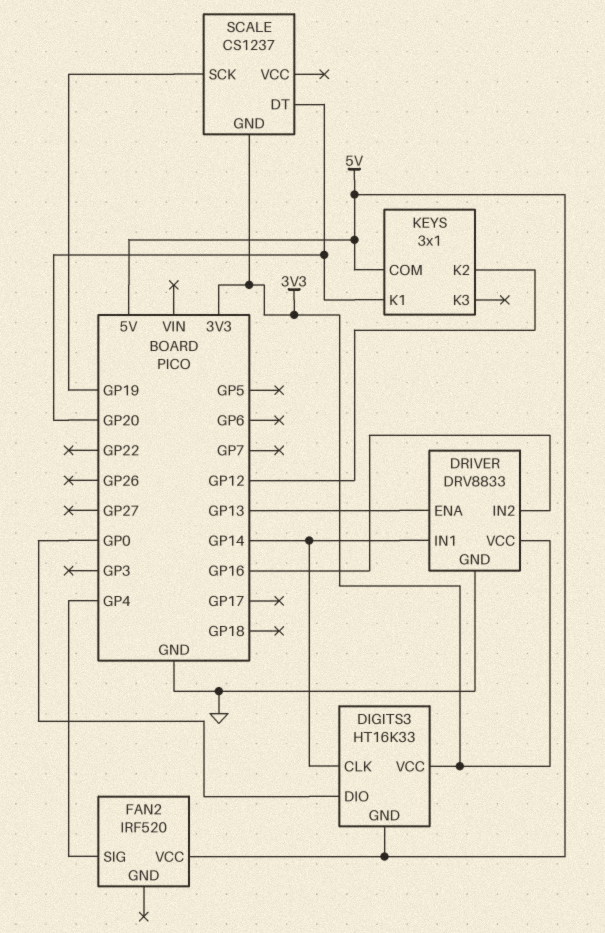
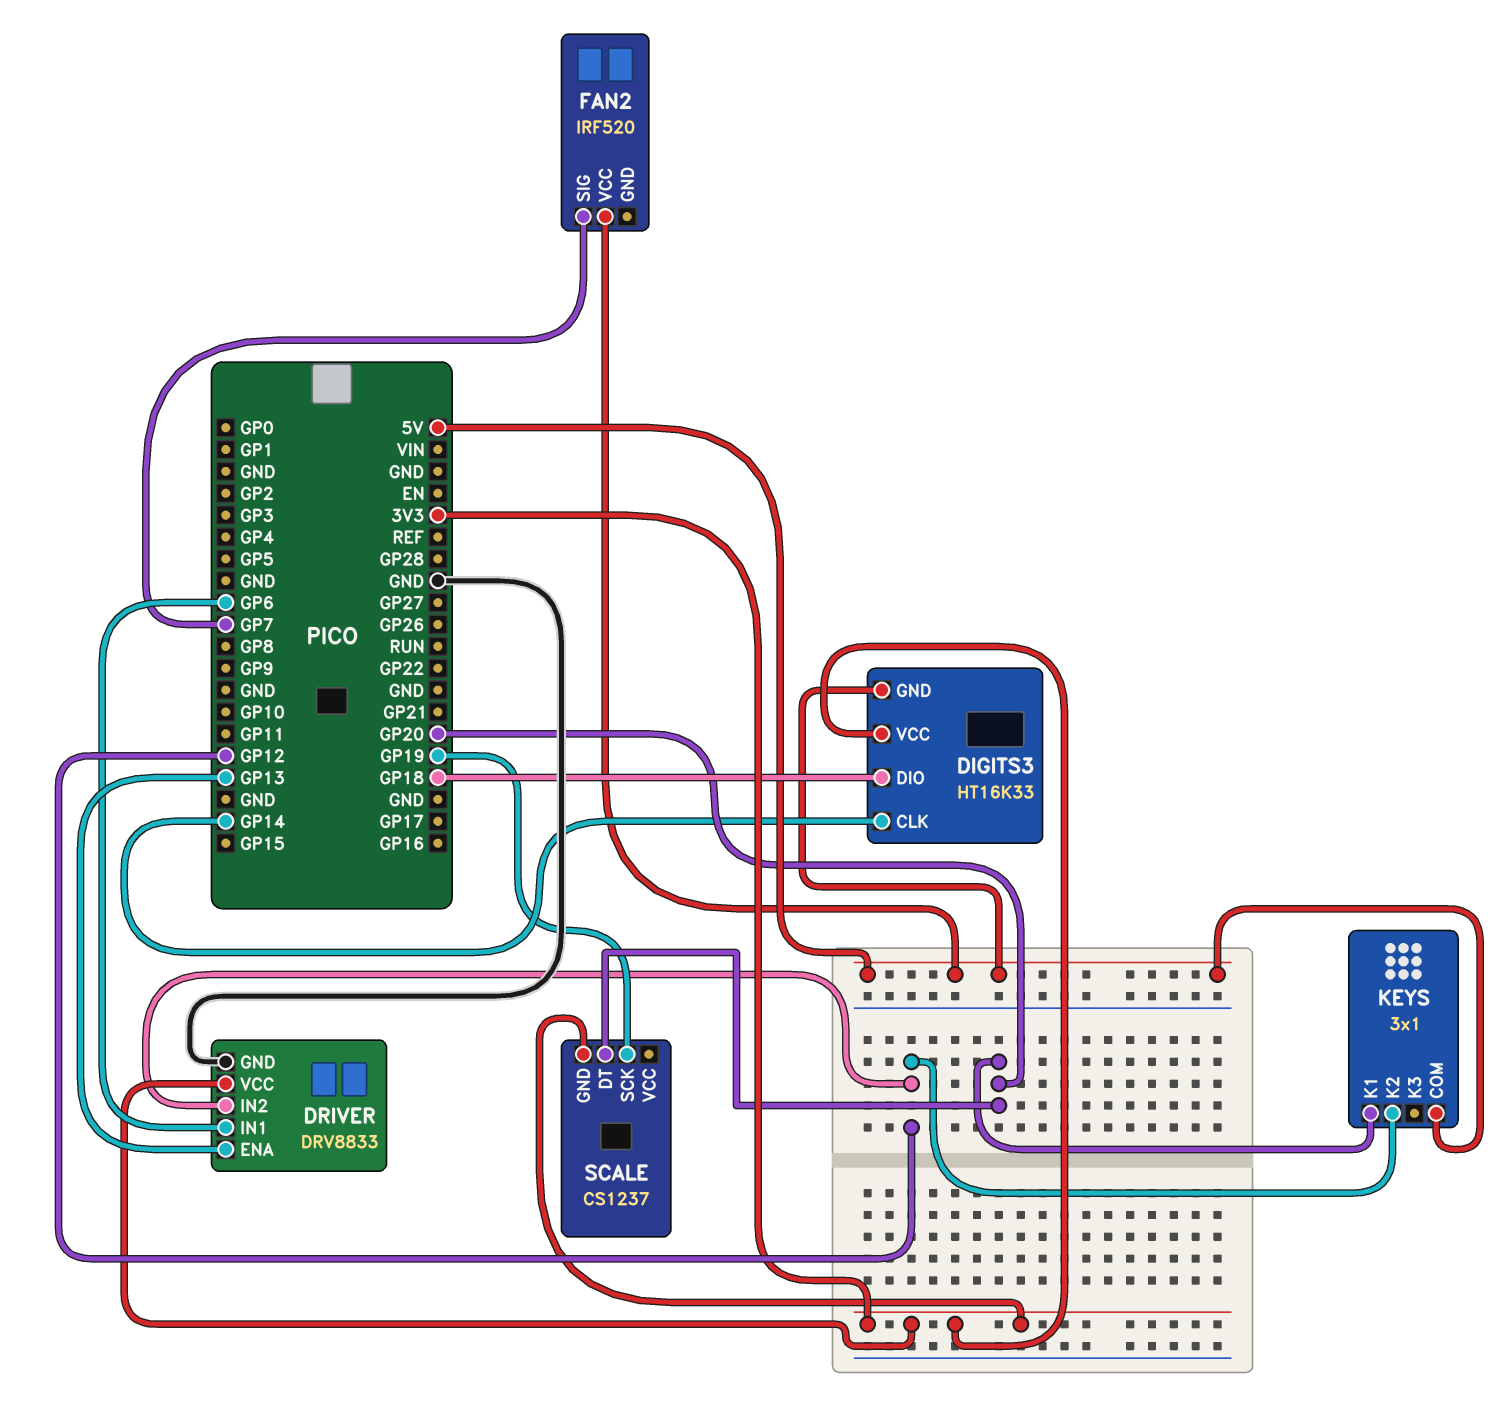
DIGITS3 pin DIO: GP0 -> GP18
DRIVER pin IN1: GP14 -> GP6
DRIVER pin IN2: GP16 -> GP12
FAN2 pin SIG: GP4 -> GP7

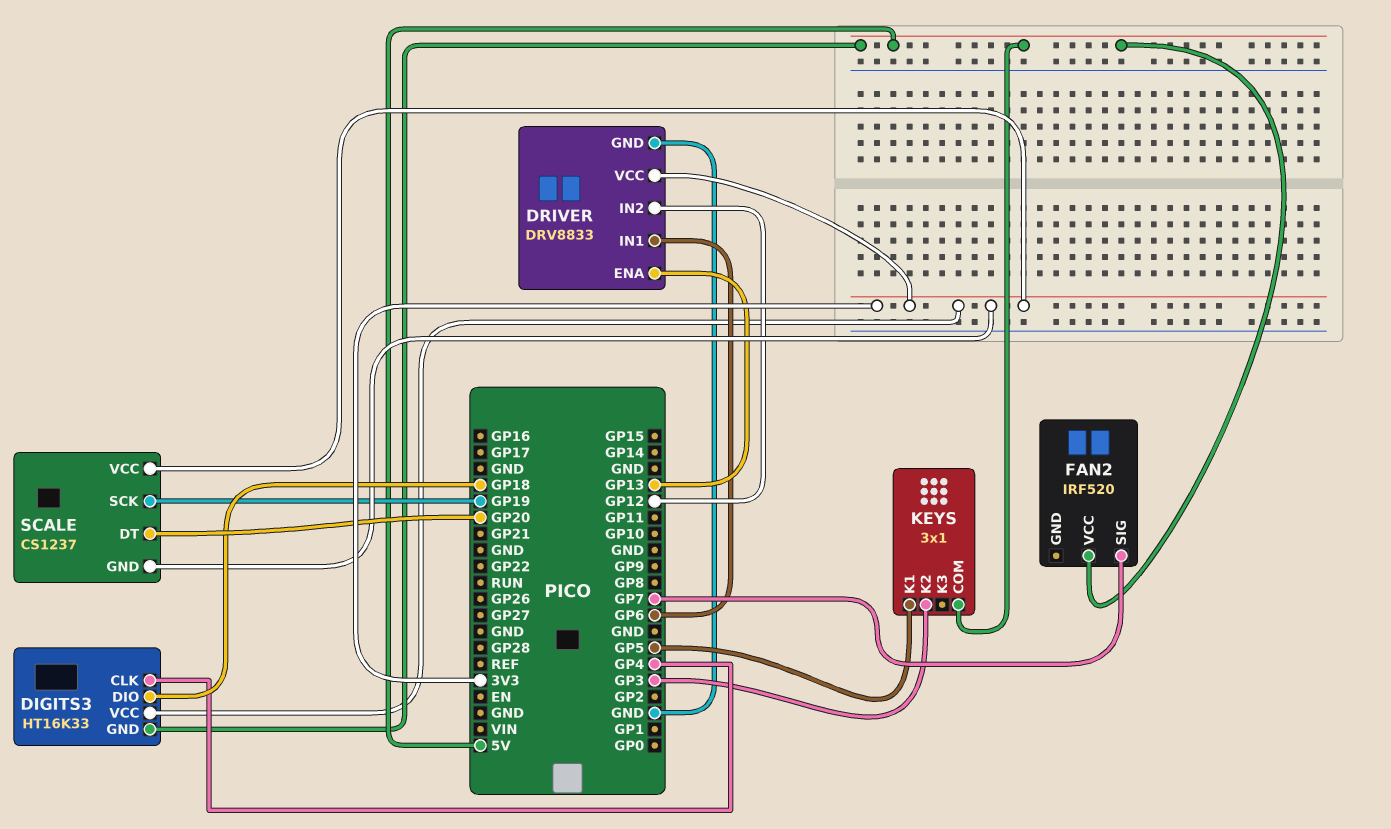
DIGITS3 pin CLK: GP14 -> GP4
KEYS pin K1: GP20 -> GP5
KEYS pin K2: GP12 -> GP3
SCALE pin VCC: none -> 3V3

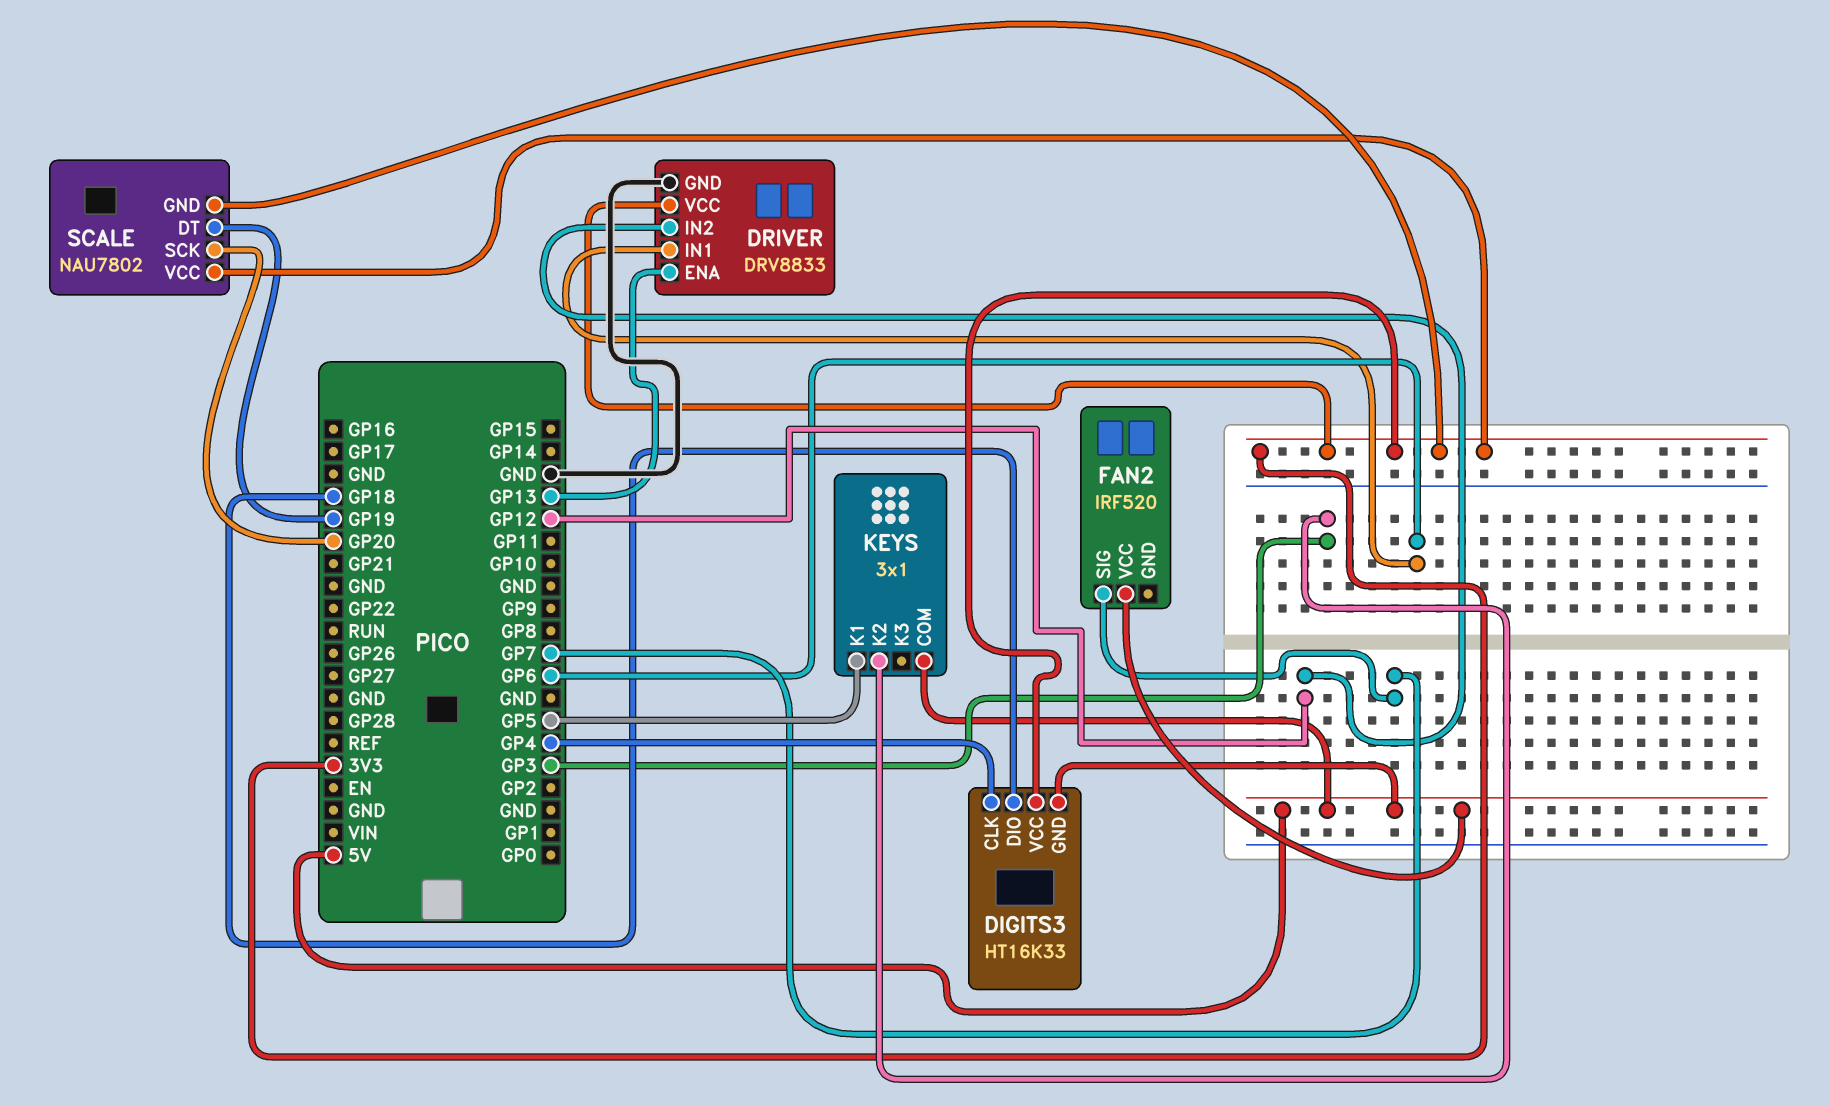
SCALE: CS1237 -> NAU7802
SCALE pin DT: GP20 -> GP19
SCALE pin SCK: GP19 -> GP20

